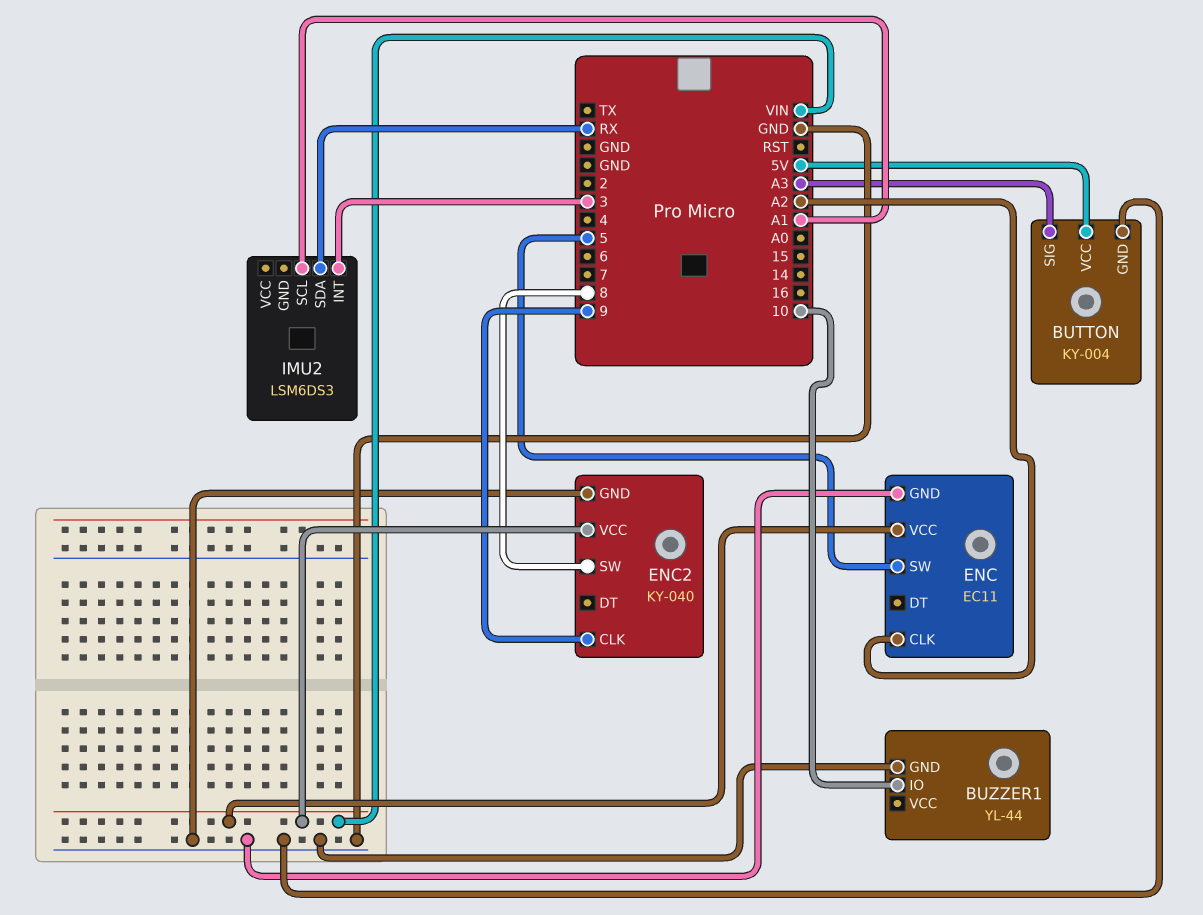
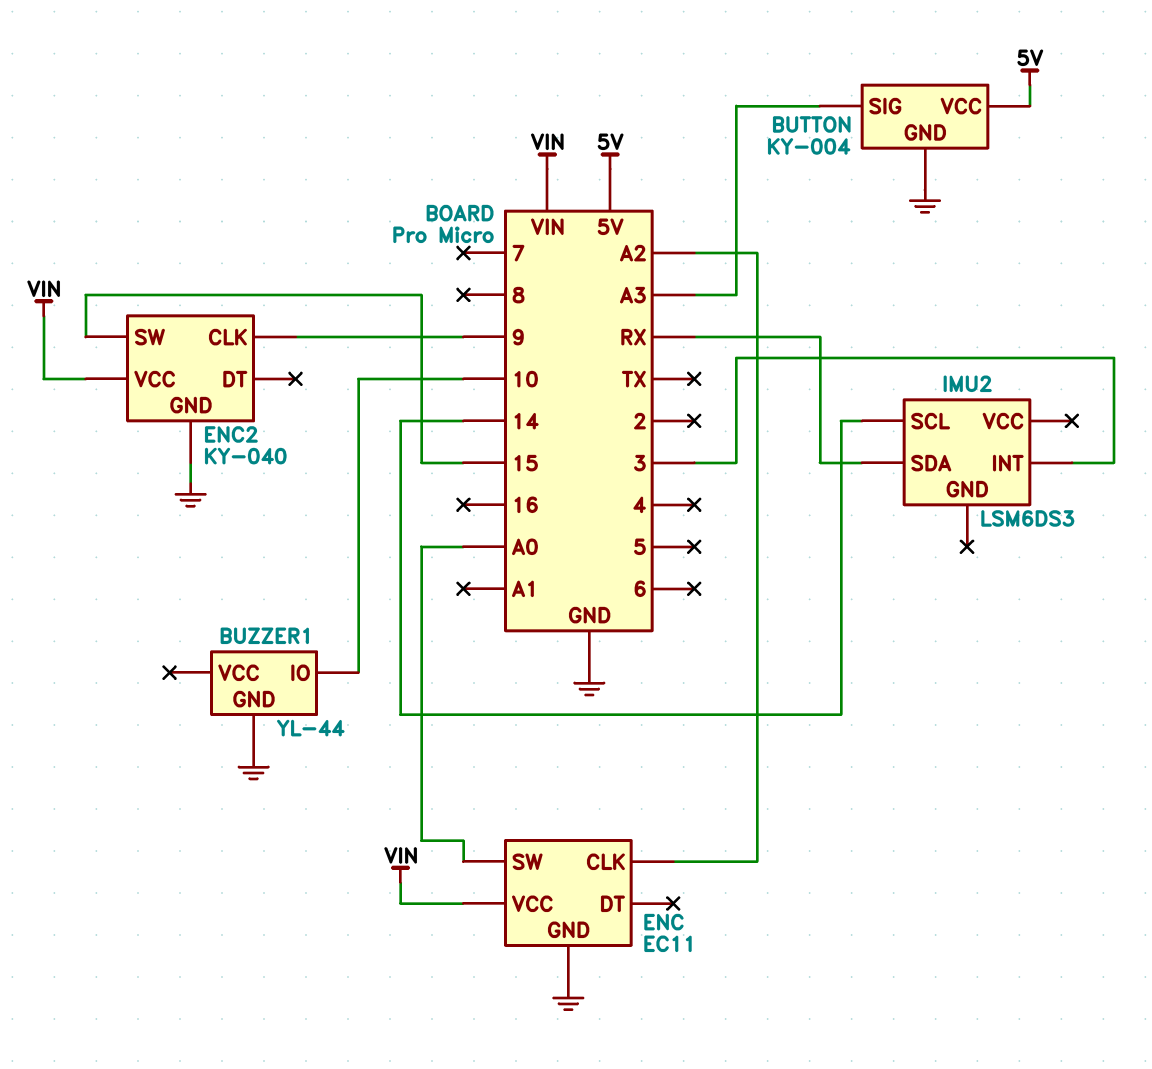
ENC pin SW: 5 -> A0
ENC2 pin SW: 8 -> 15
IMU2 pin SCL: A1 -> 14

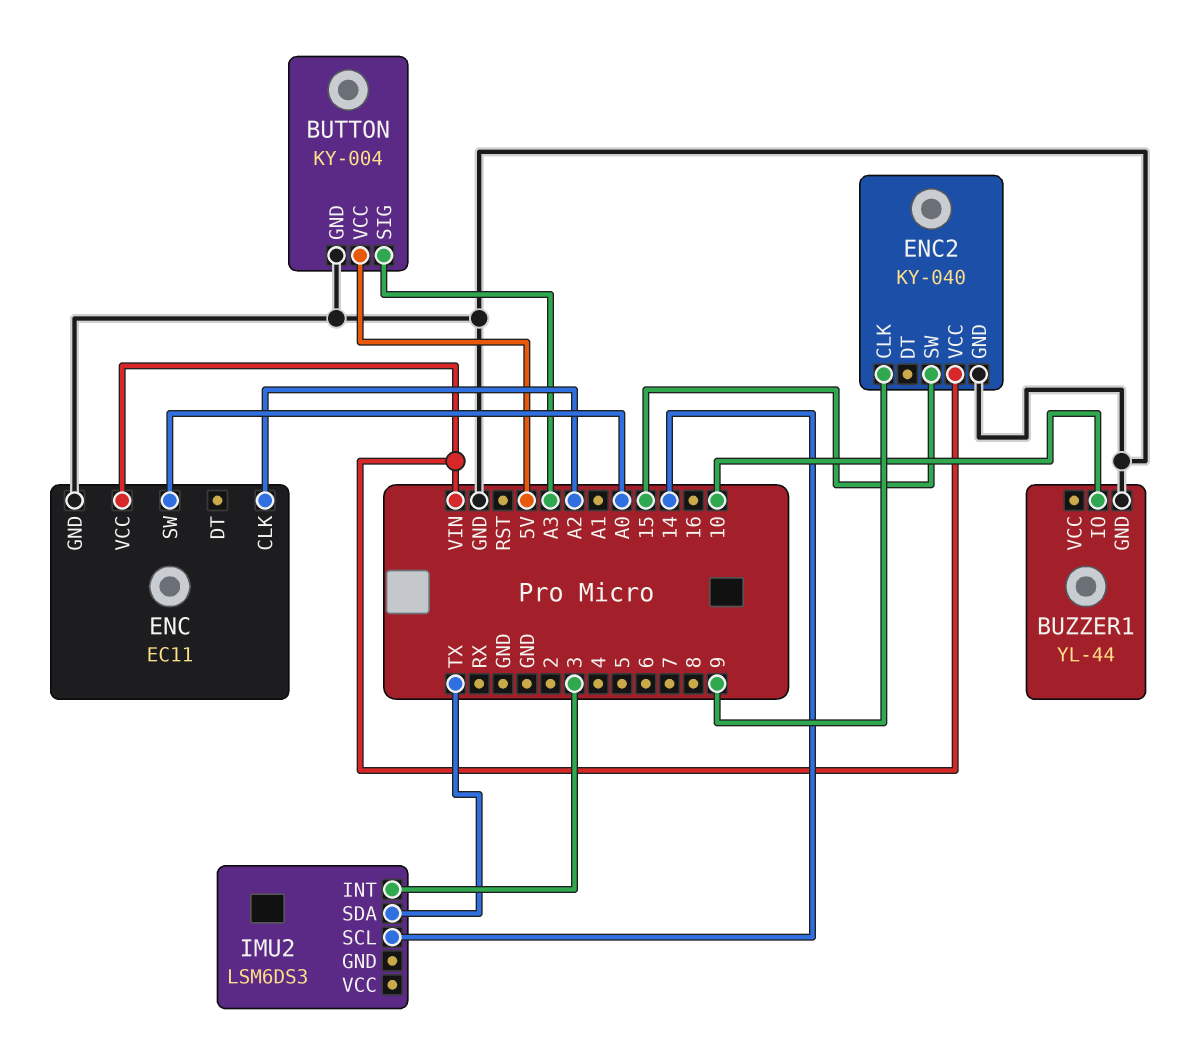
IMU2 pin SDA: RX -> TX

